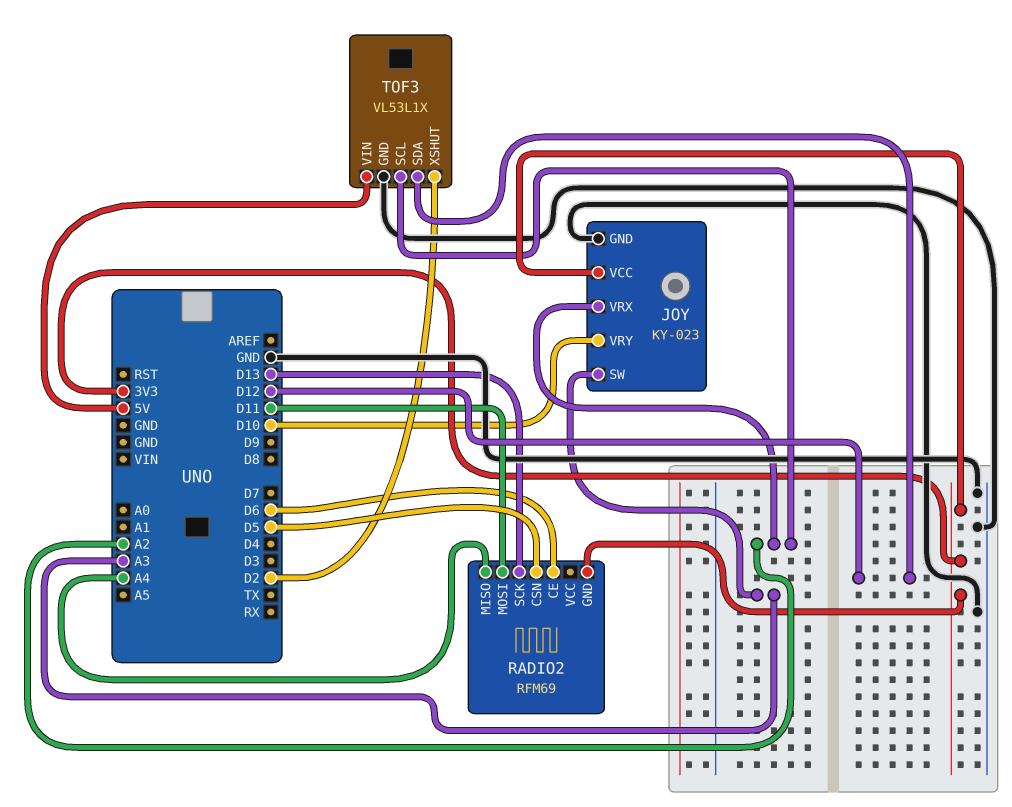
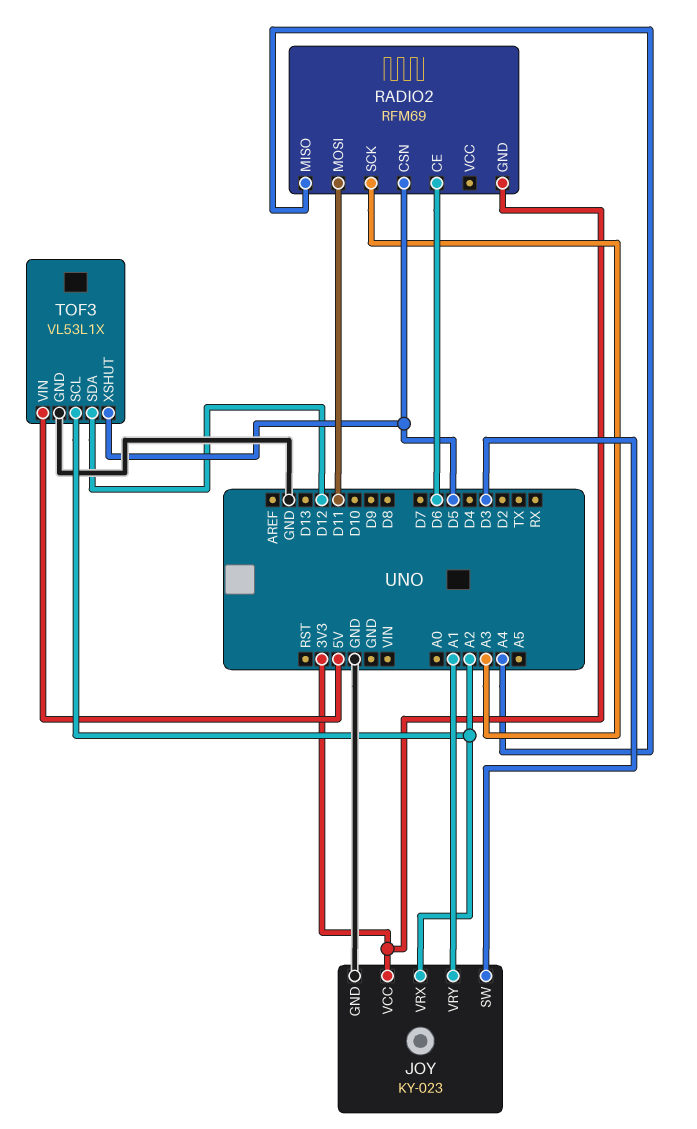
JOY pin SW: A3 -> D3
JOY pin VRY: D10 -> A1
RADIO2 pin SCK: D13 -> A3
TOF3 pin XSHUT: D2 -> D5

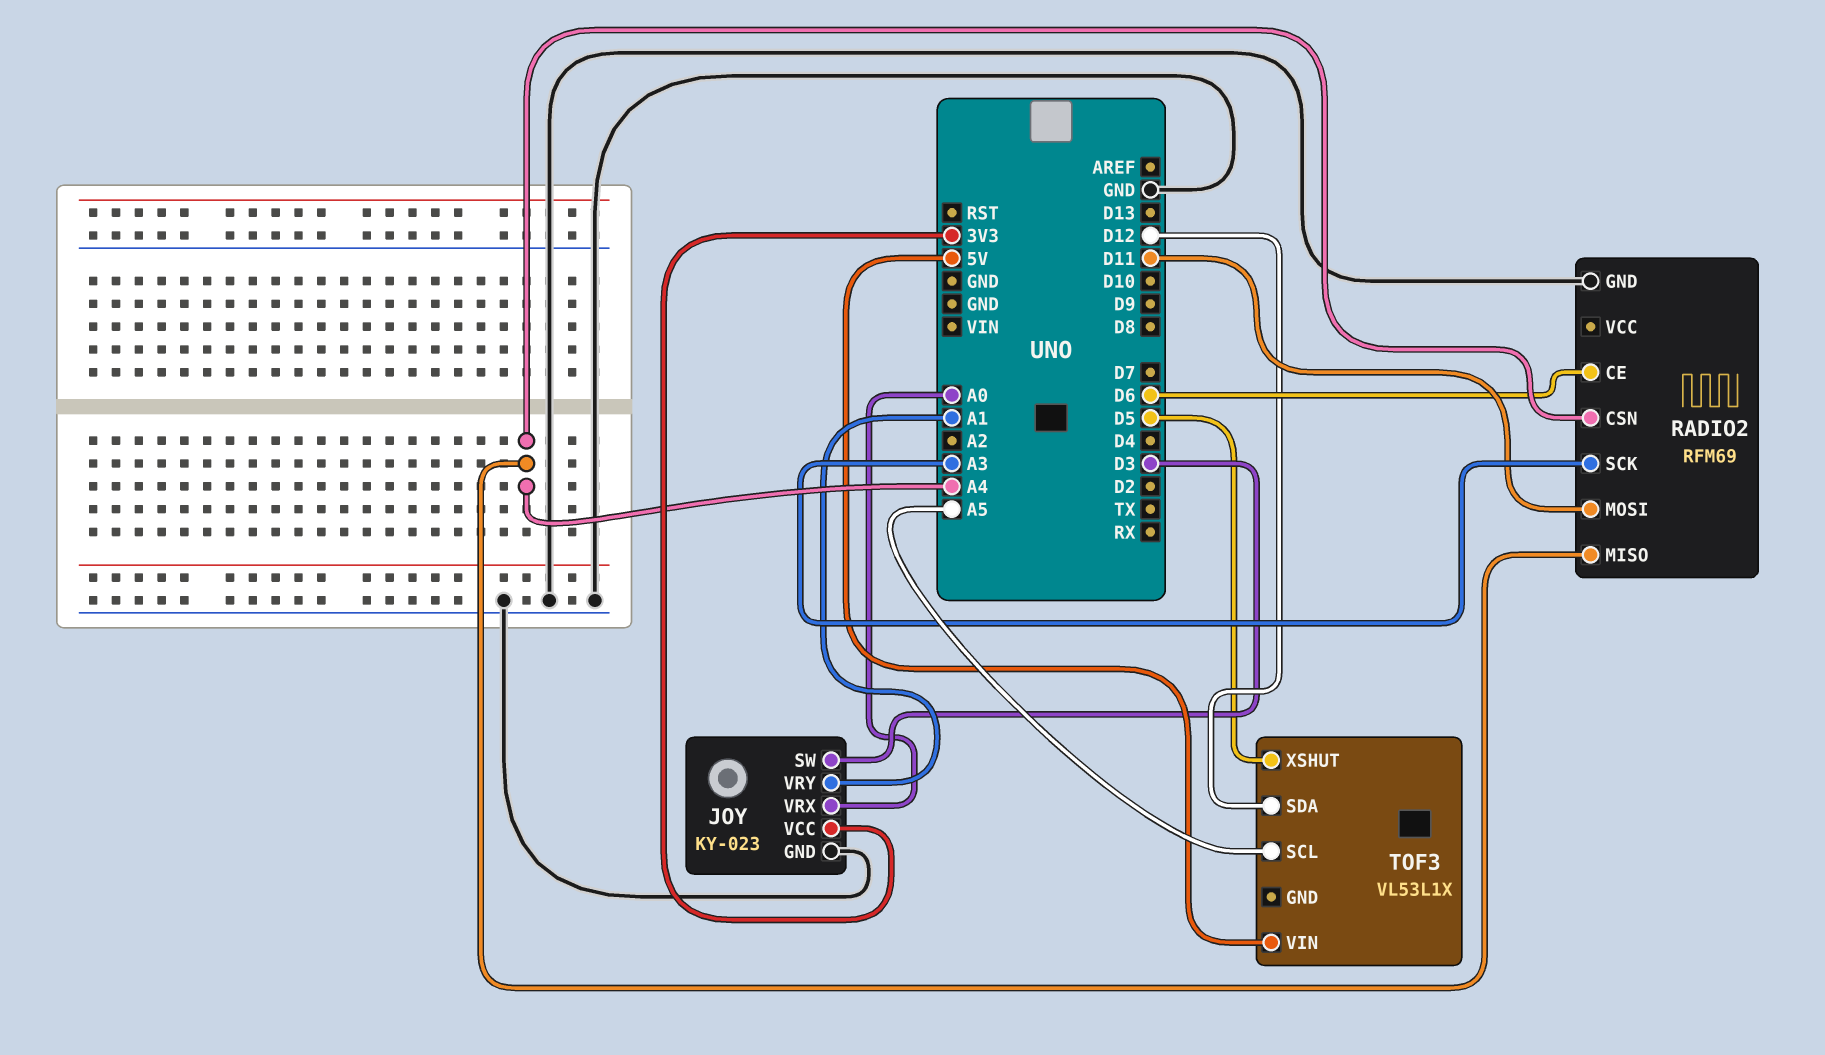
JOY pin VRX: A2 -> A0
RADIO2 pin CSN: D5 -> A4
RADIO2 pin GND: 3V3 -> GND
TOF3 pin GND: GND -> none
TOF3 pin SCL: A2 -> A5

